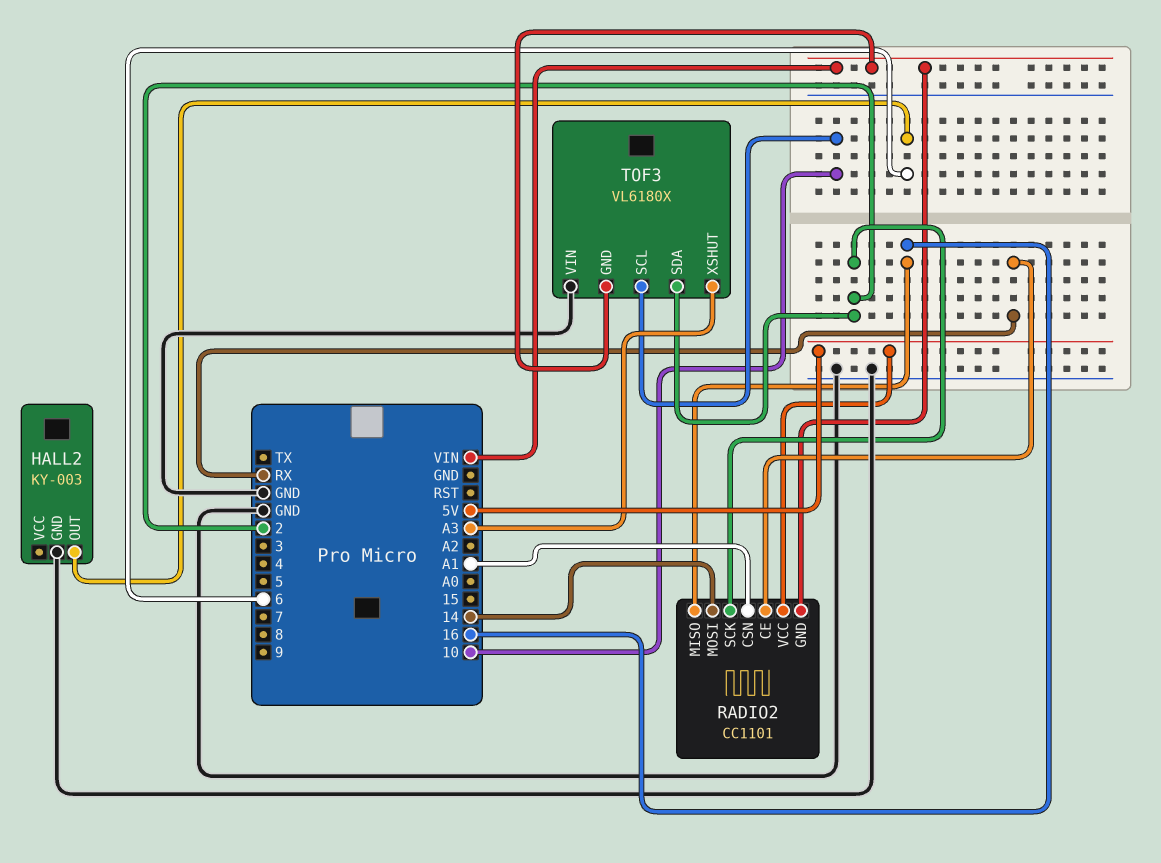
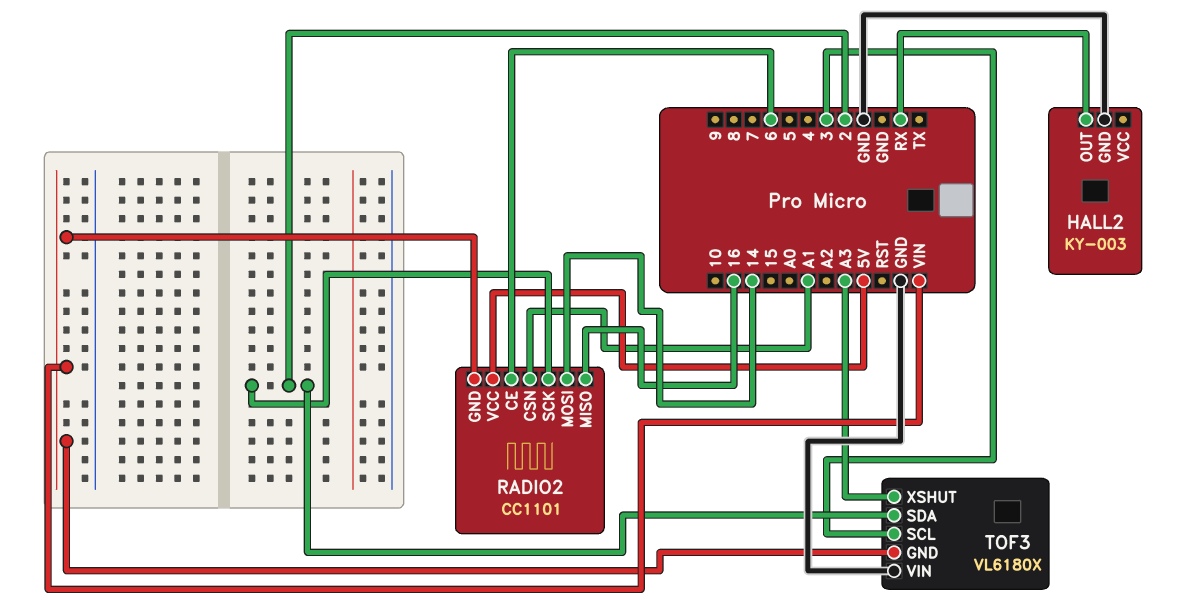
HALL2 pin OUT: 6 -> RX
RADIO2 pin CE: RX -> 6
TOF3 pin SCL: 10 -> 3

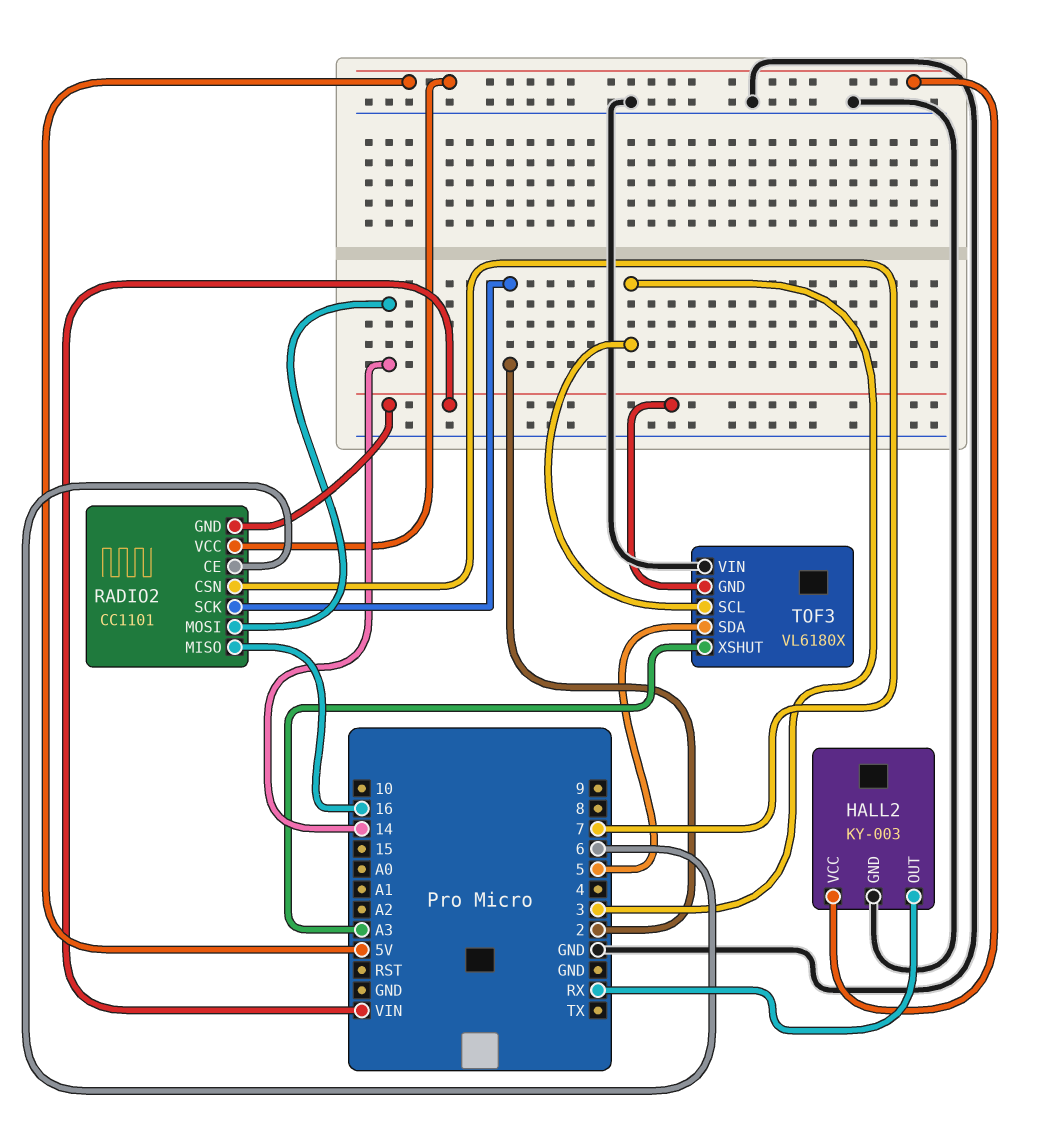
HALL2 pin VCC: none -> 5V
RADIO2 pin CSN: A1 -> 7
TOF3 pin SDA: 2 -> 5

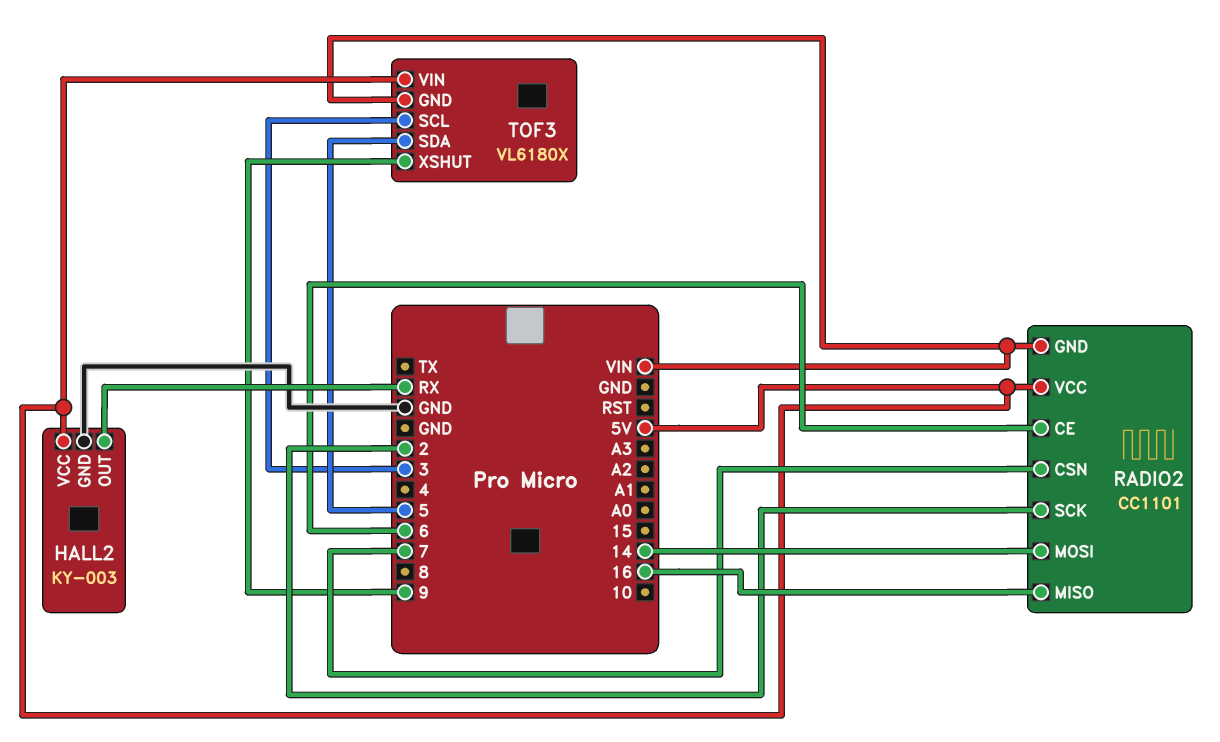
TOF3 pin VIN: GND -> 5V
TOF3 pin XSHUT: A3 -> 9

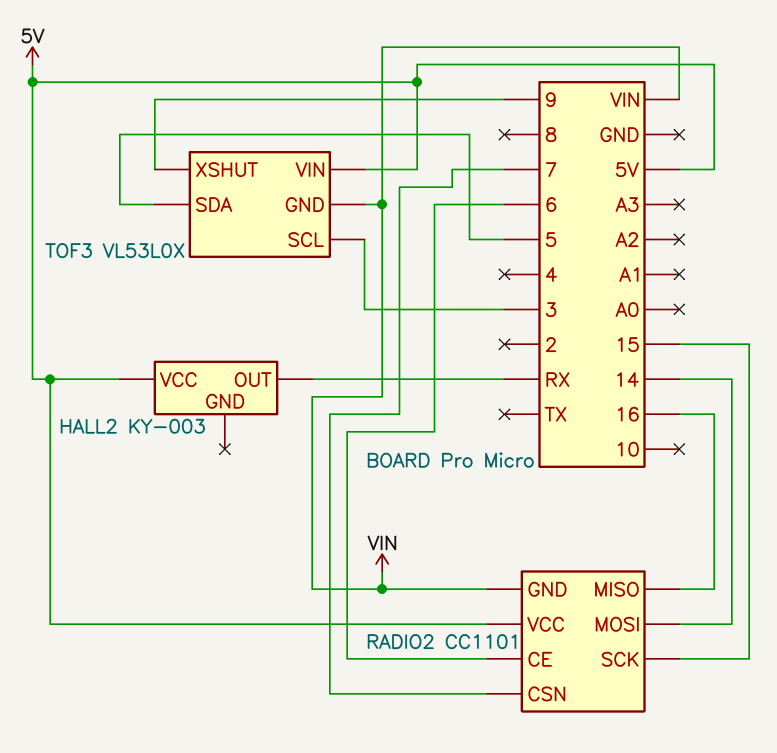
HALL2 pin GND: GND -> none
RADIO2 pin SCK: 2 -> 15
TOF3: VL6180X -> VL53L0X

